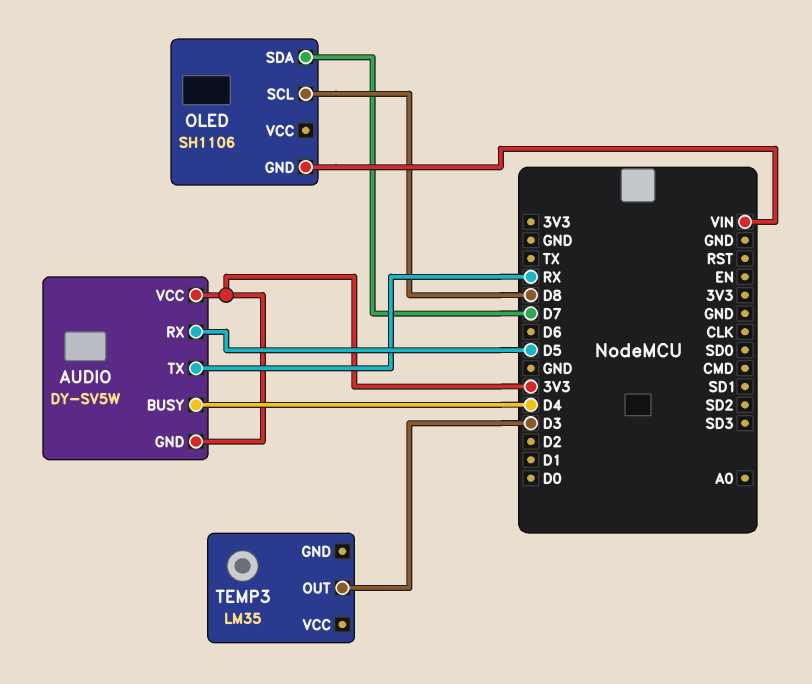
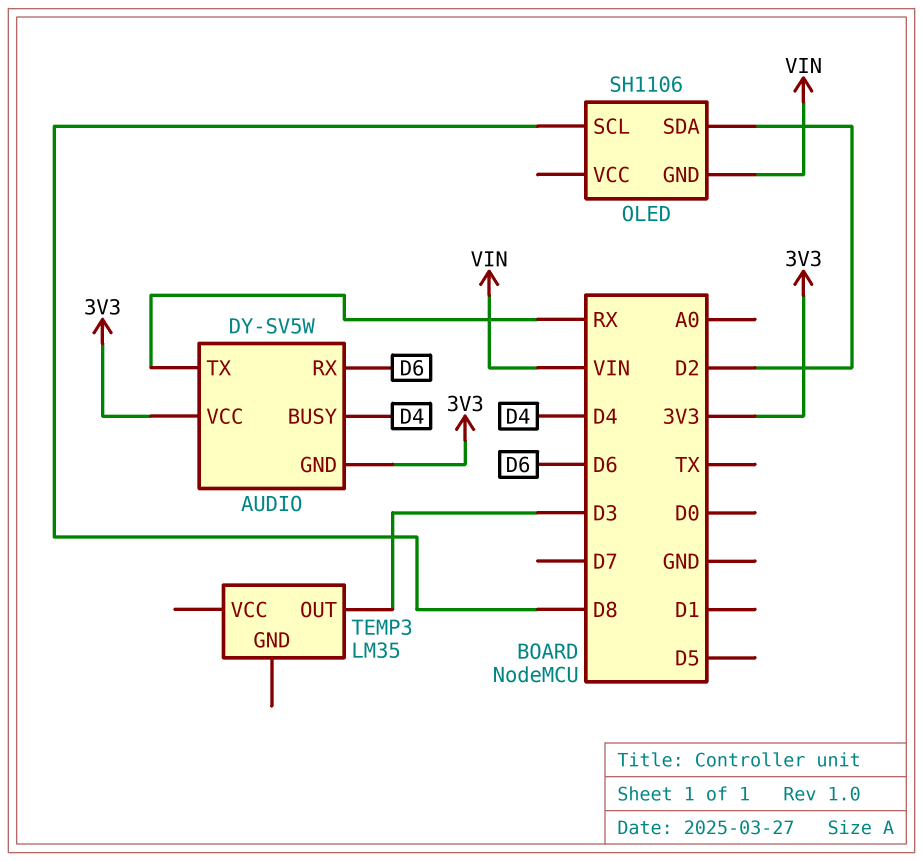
AUDIO pin RX: D5 -> D6
OLED pin SDA: D7 -> D2

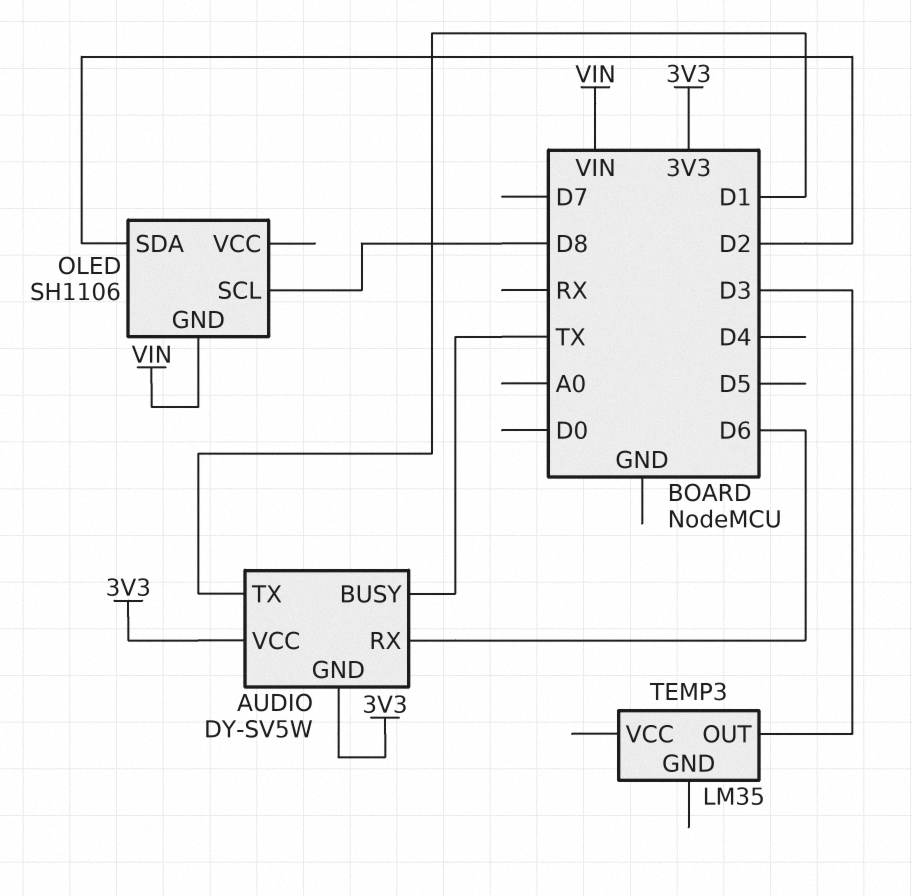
AUDIO pin BUSY: D4 -> TX
AUDIO pin TX: RX -> D1

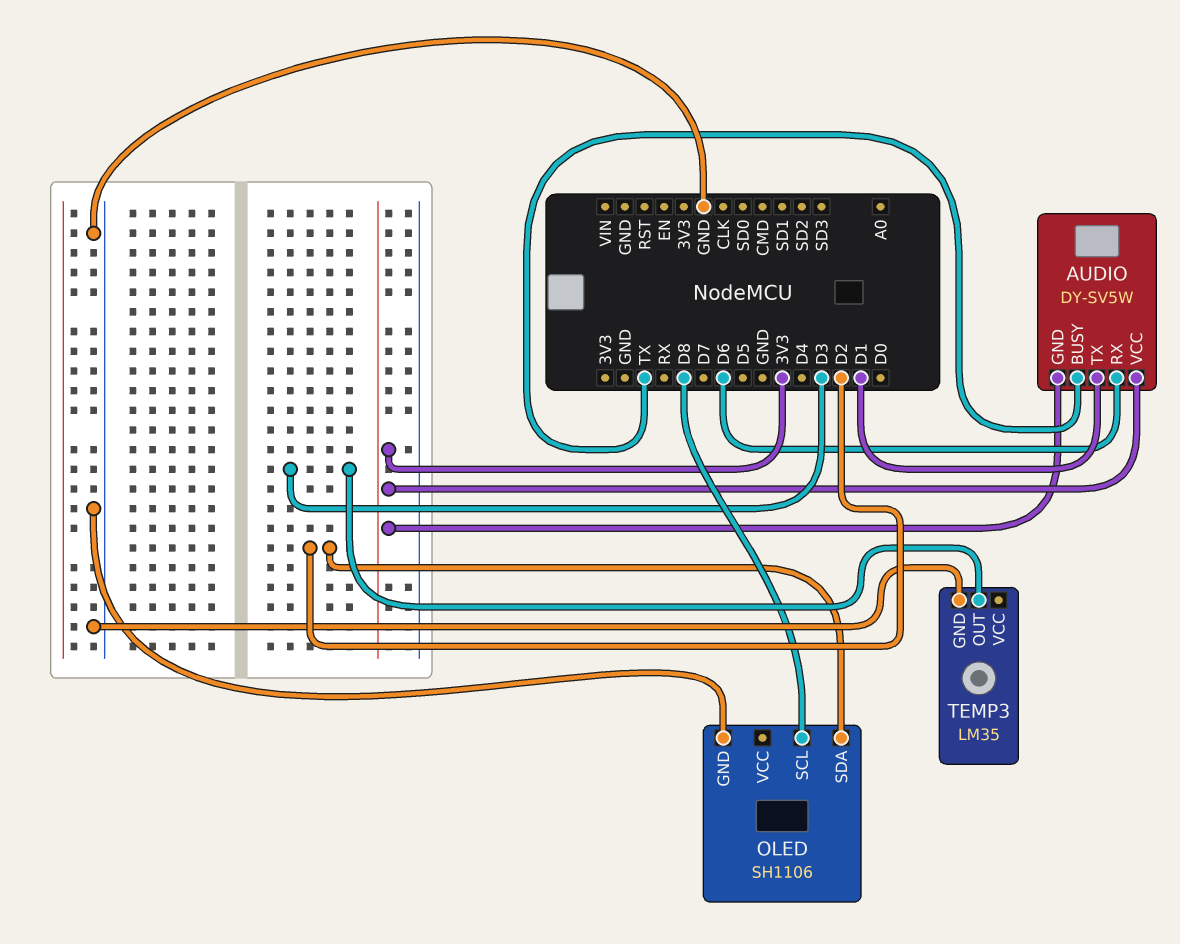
OLED pin GND: VIN -> GND
TEMP3 pin GND: none -> GND

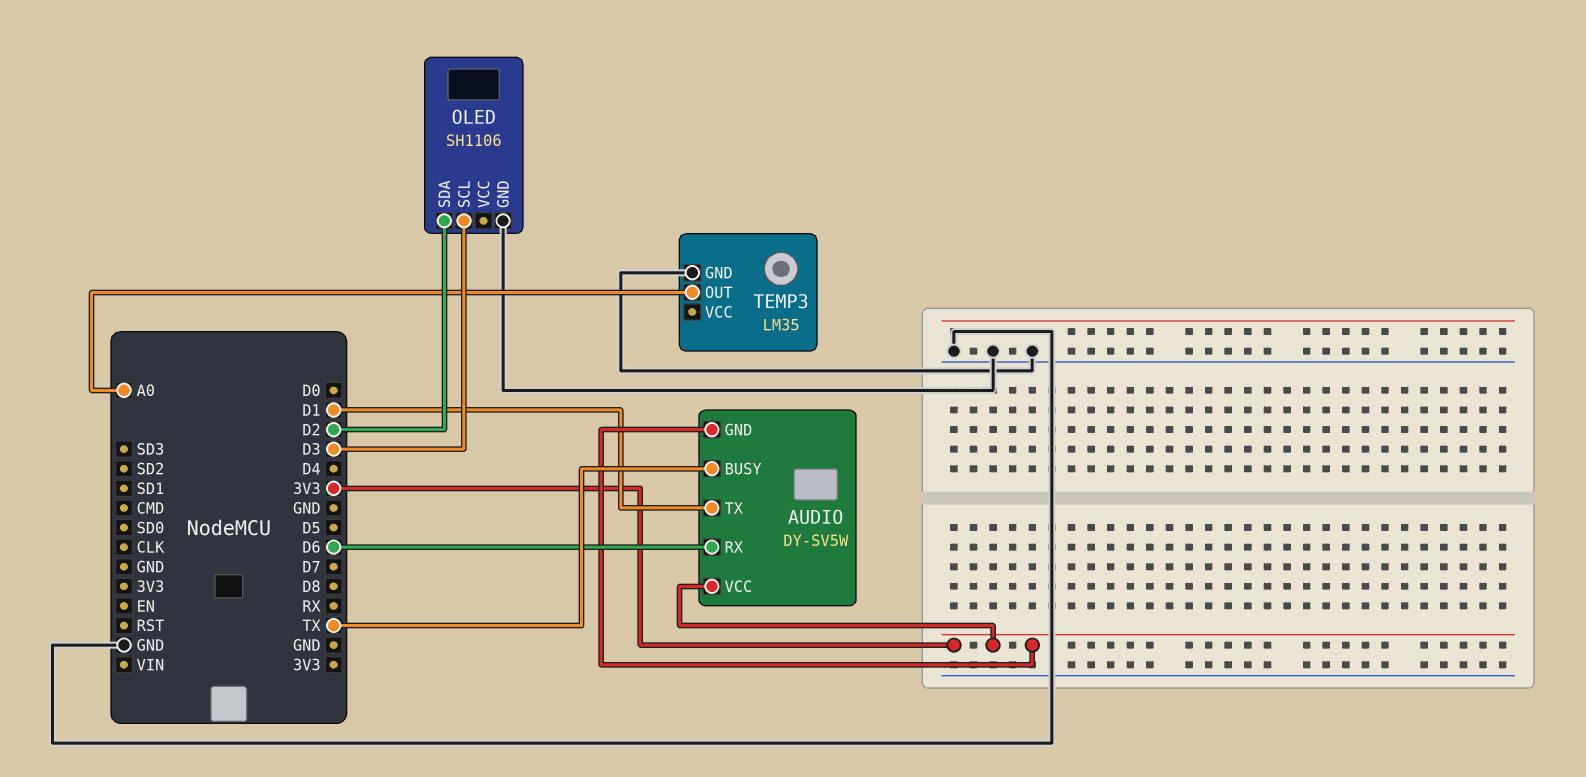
OLED pin SCL: D8 -> D3
TEMP3 pin OUT: D3 -> A0

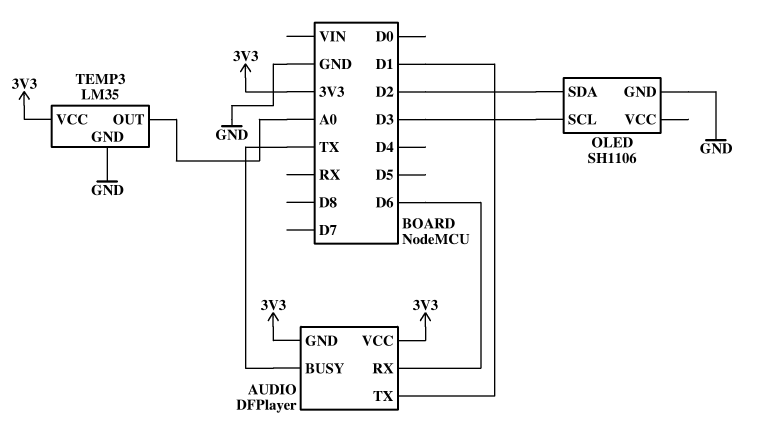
AUDIO: DY-SV5W -> DFPlayer
TEMP3 pin VCC: none -> 3V3

